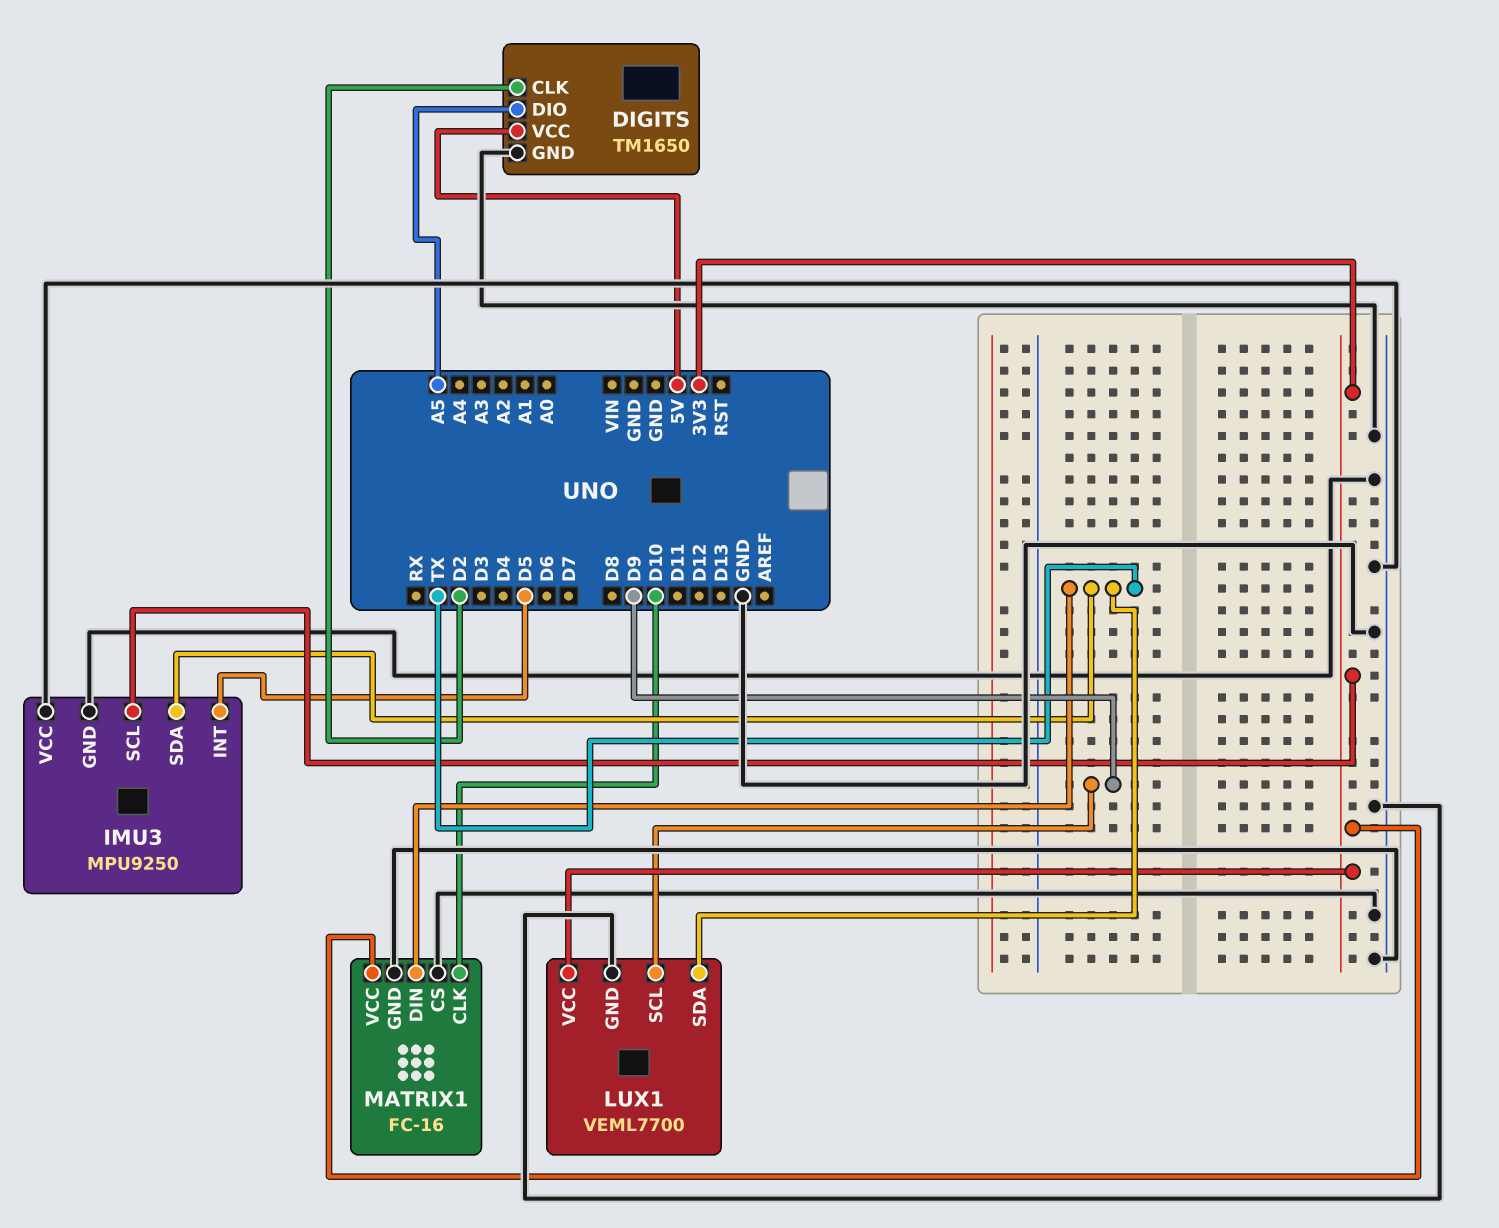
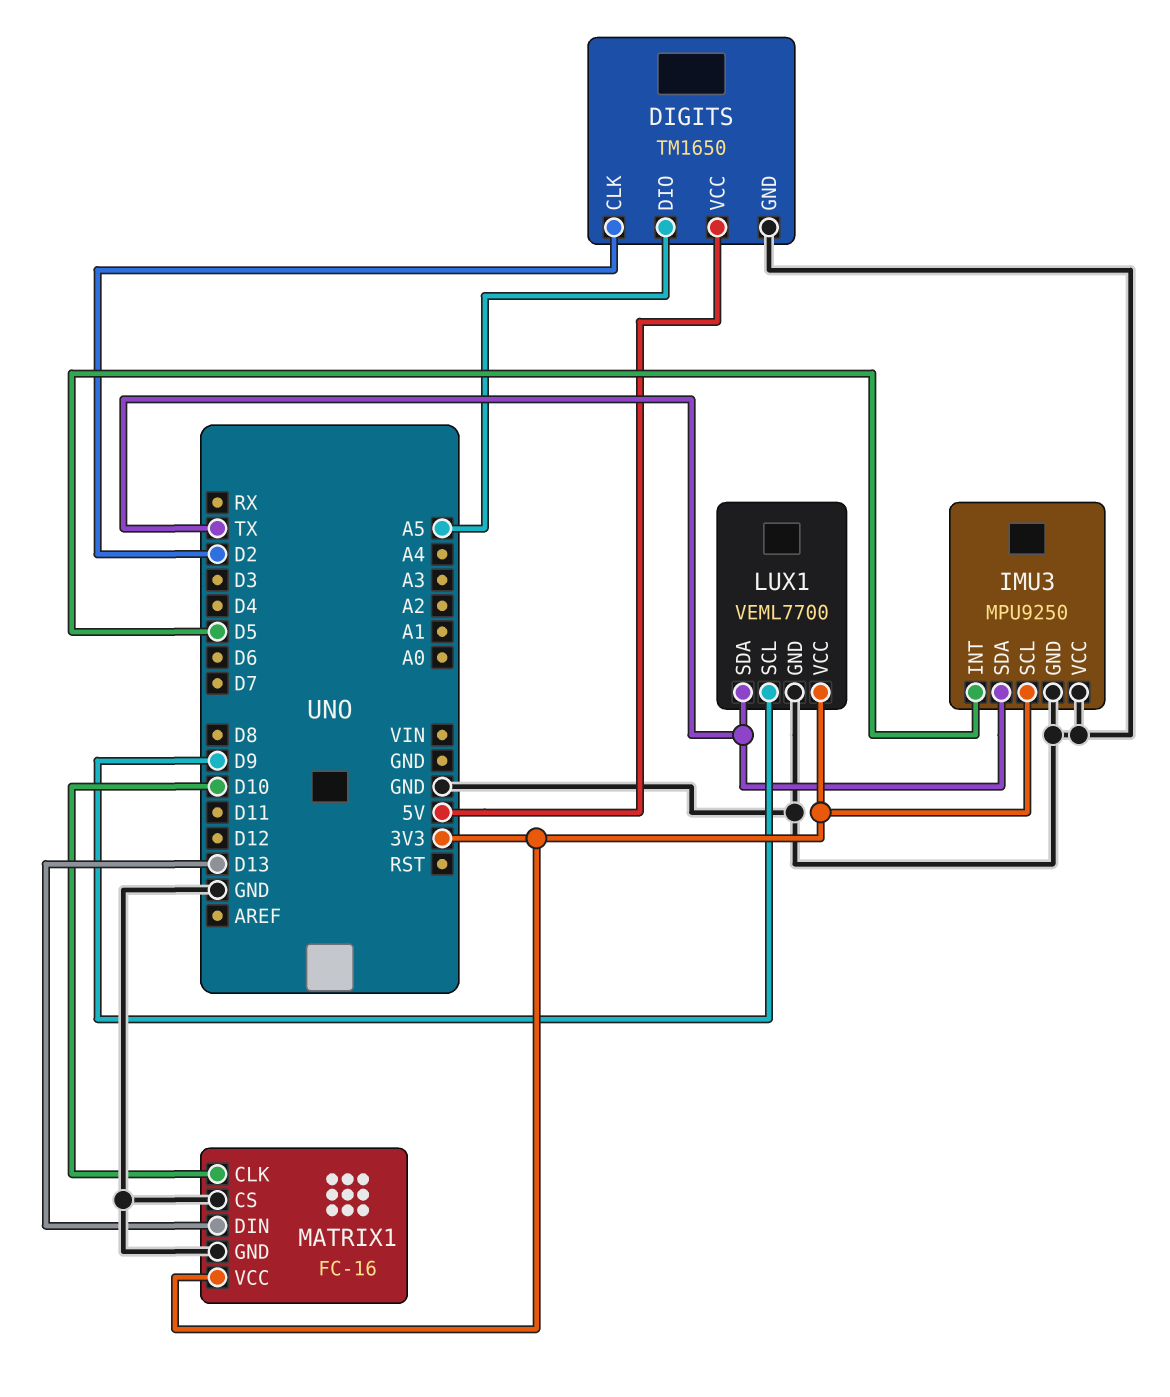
MATRIX1 pin DIN: TX -> D13

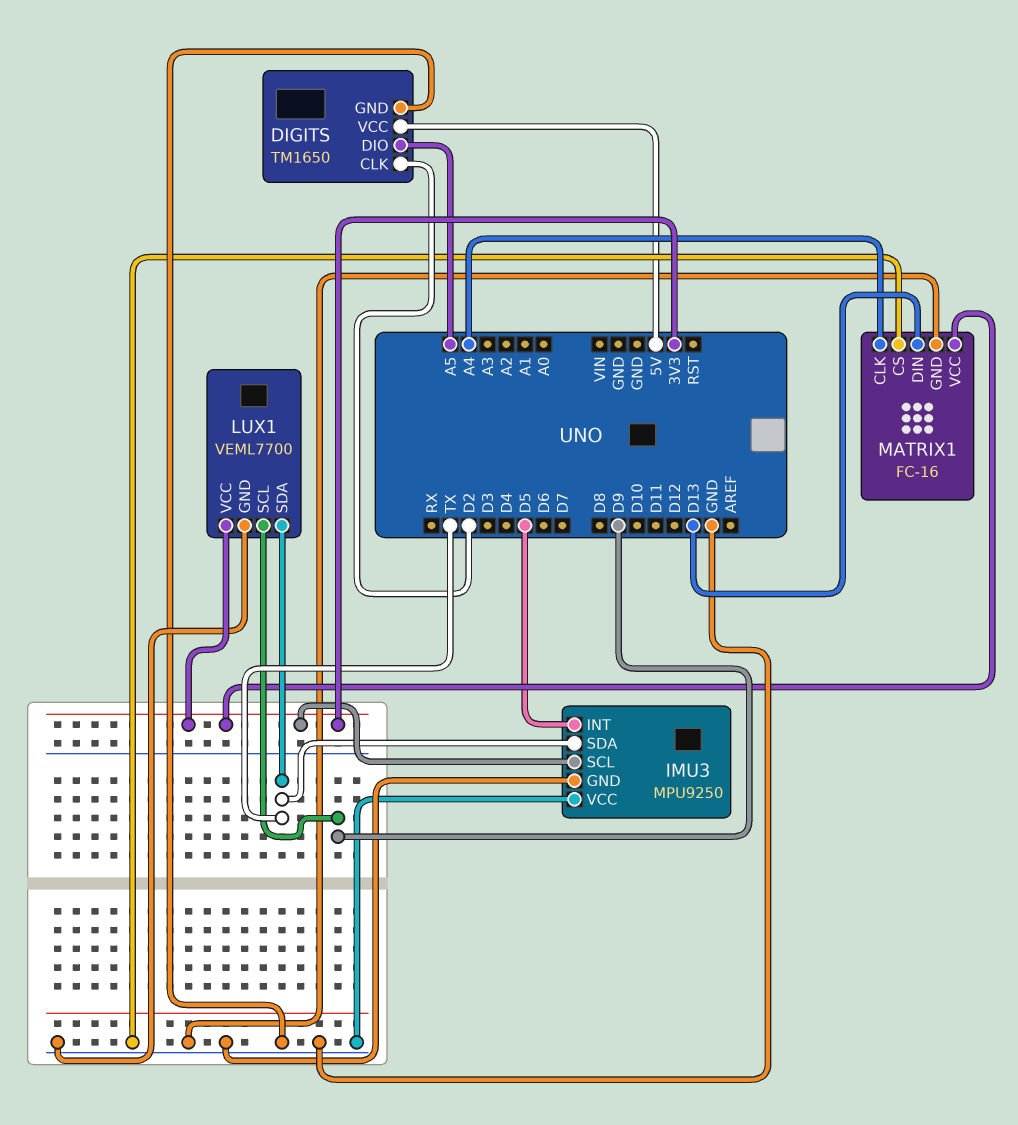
MATRIX1 pin CLK: D10 -> A4

